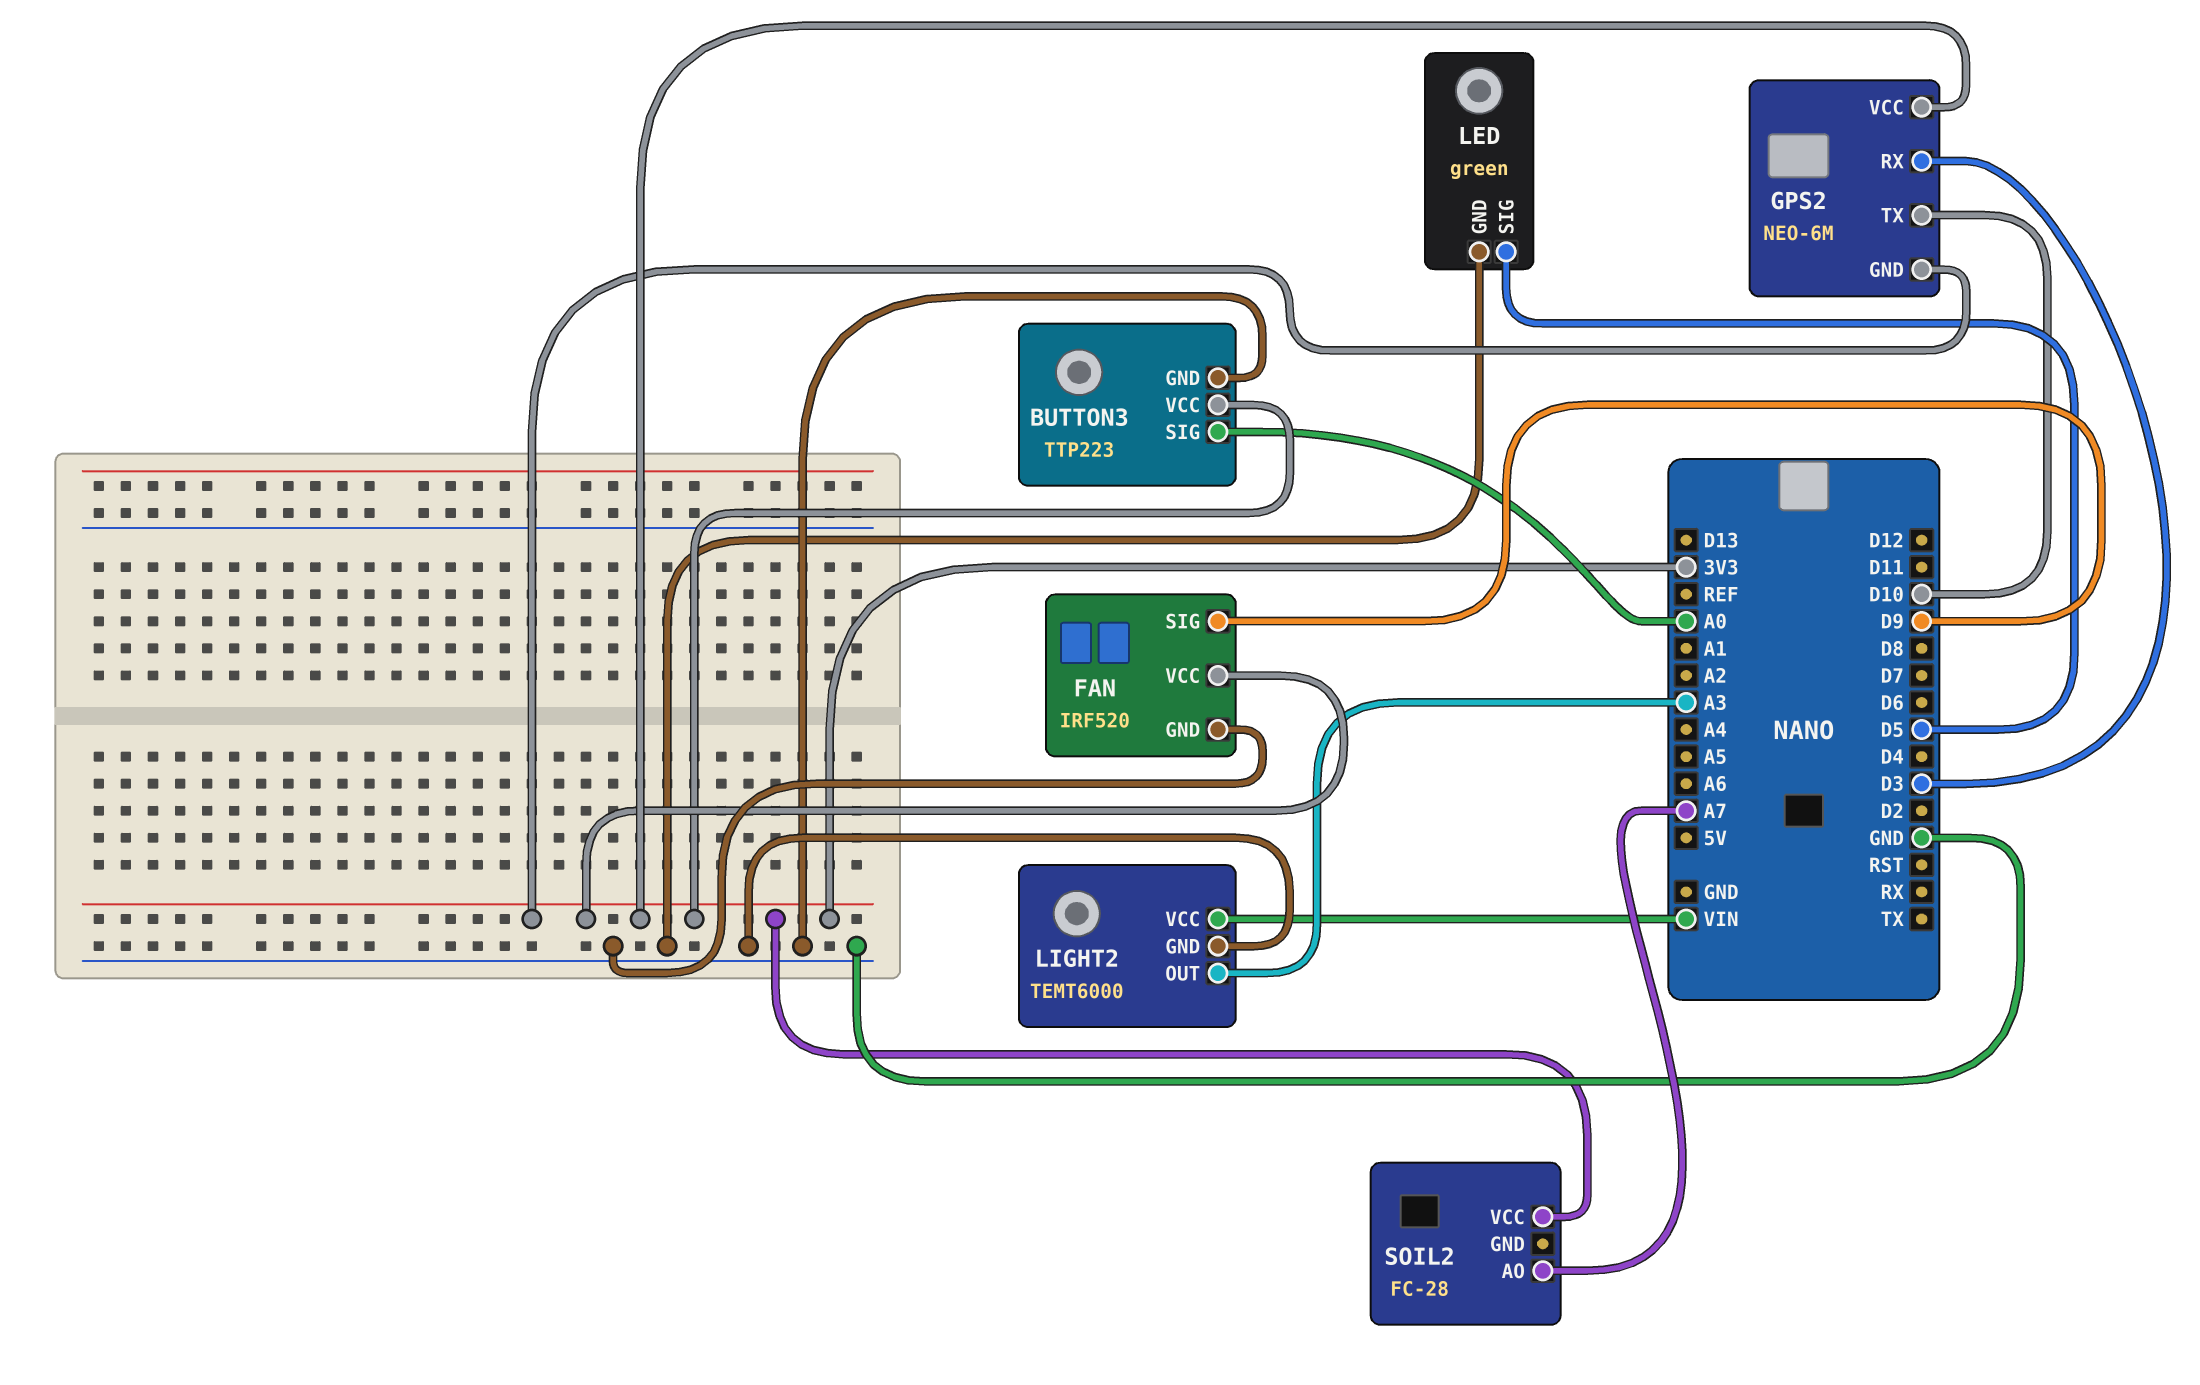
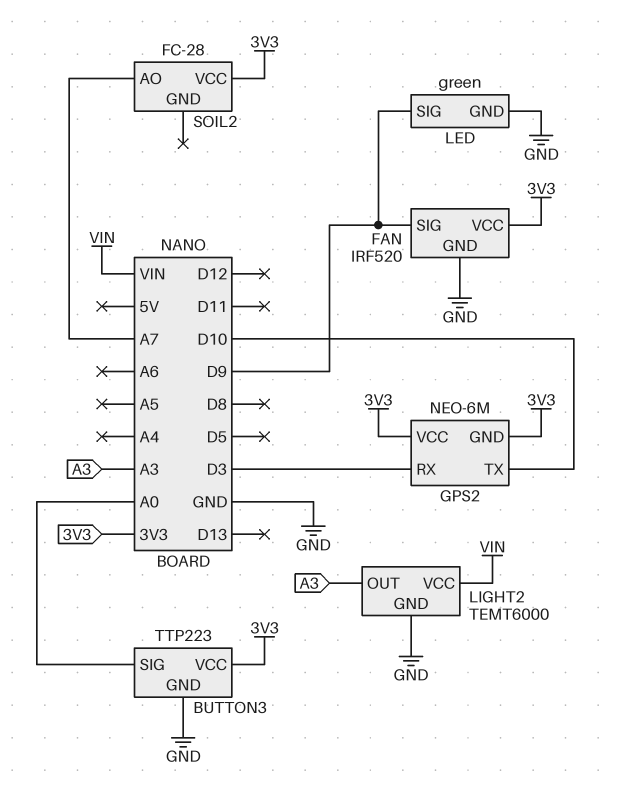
LED pin SIG: D5 -> D9

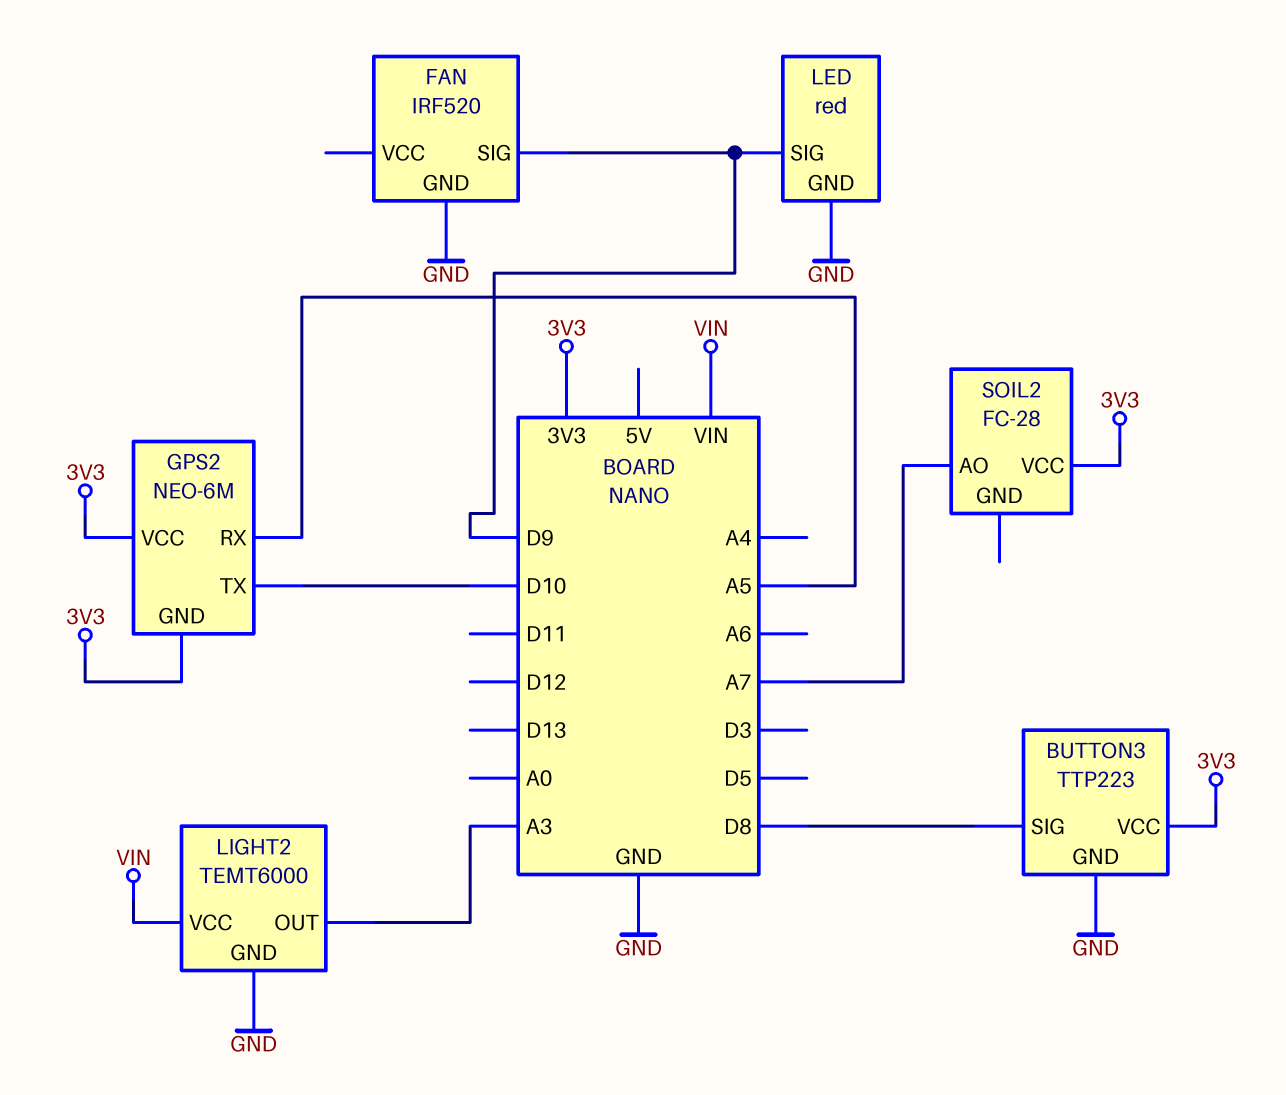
BUTTON3 pin SIG: A0 -> D8
FAN pin VCC: 3V3 -> none
GPS2 pin RX: D3 -> A5
LED: green -> red

